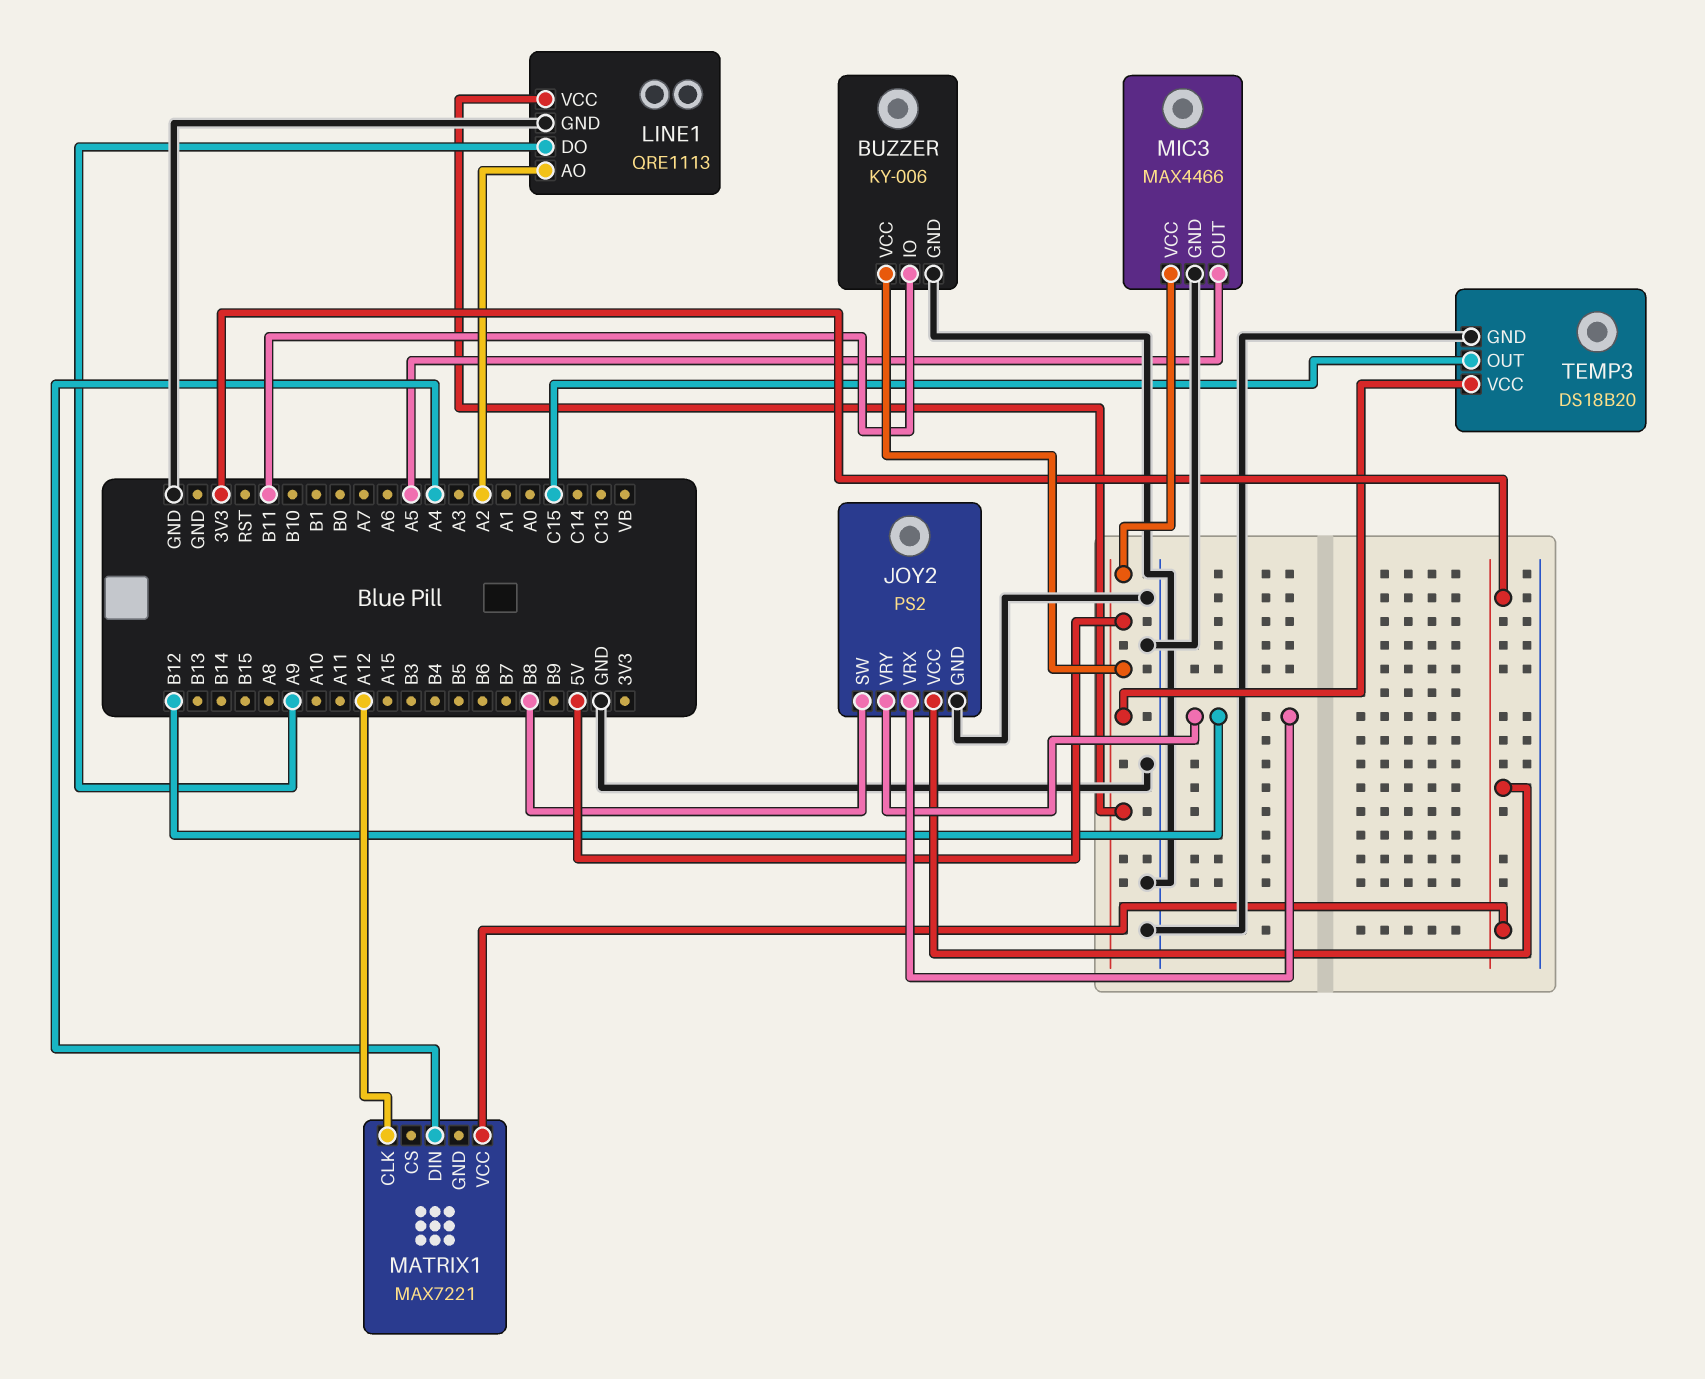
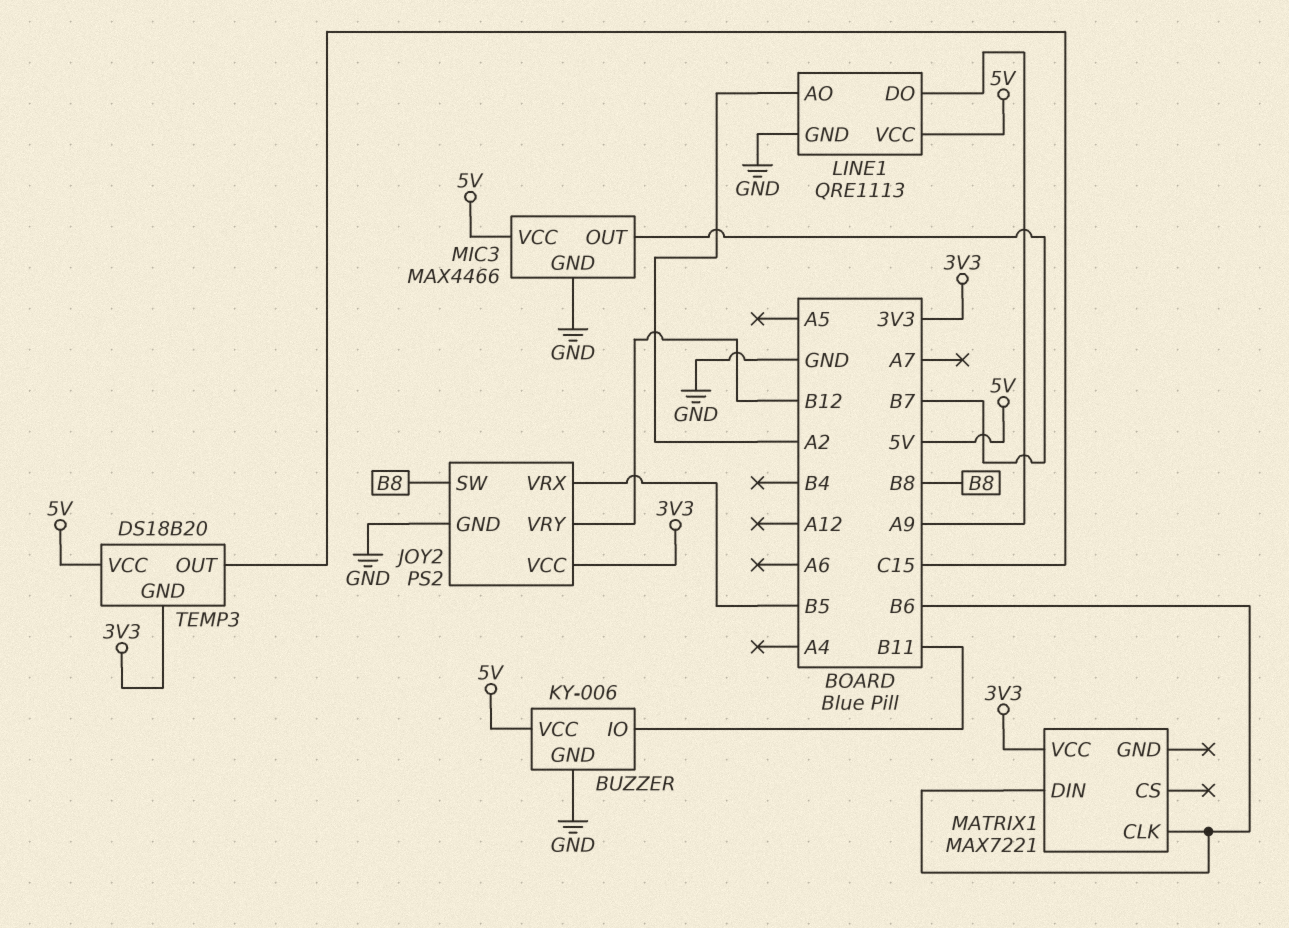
JOY2 pin VRX: B12 -> B5
MATRIX1 pin CLK: A12 -> B6
MATRIX1 pin DIN: A4 -> B6
MIC3 pin OUT: A5 -> B7
TEMP3 pin GND: GND -> 3V3

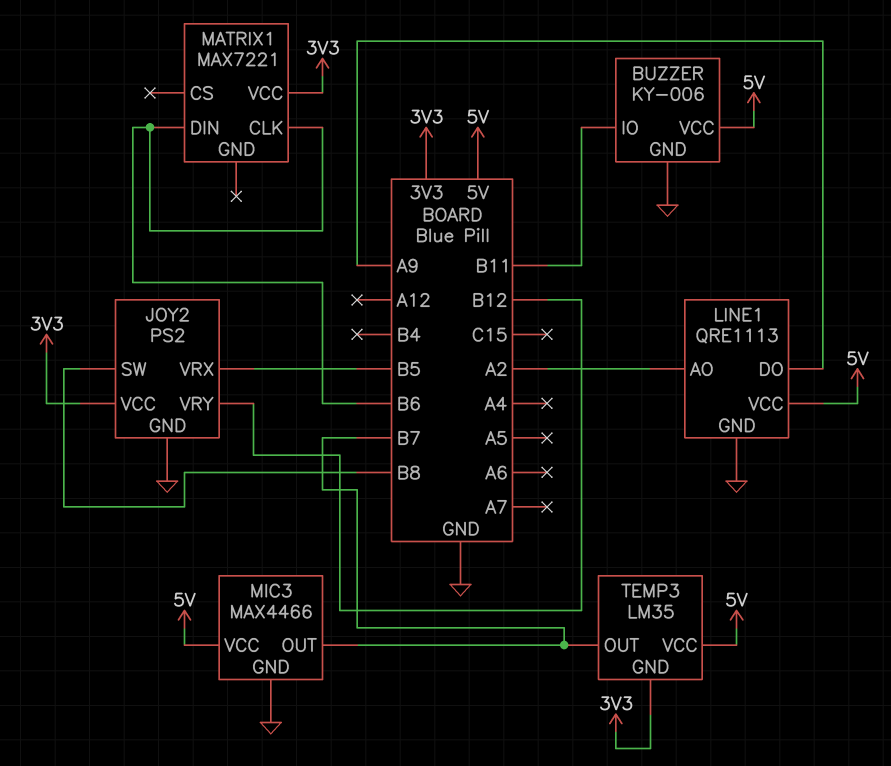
TEMP3: DS18B20 -> LM35
TEMP3 pin OUT: C15 -> B7

